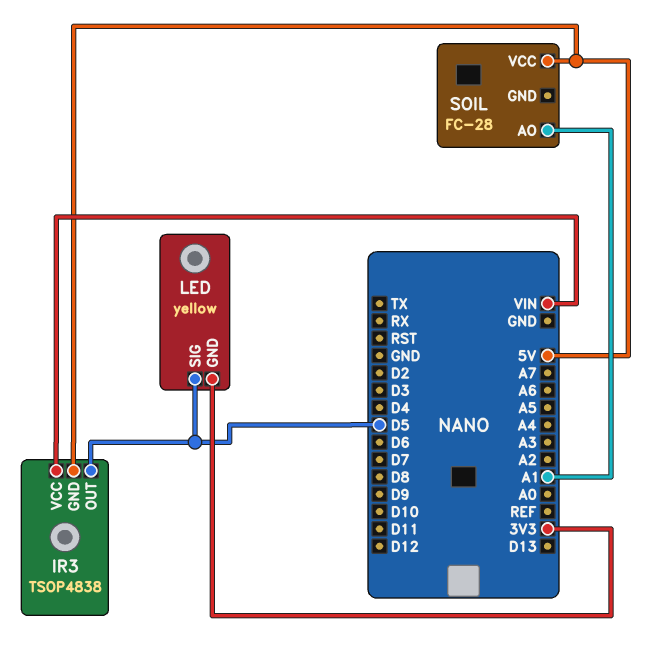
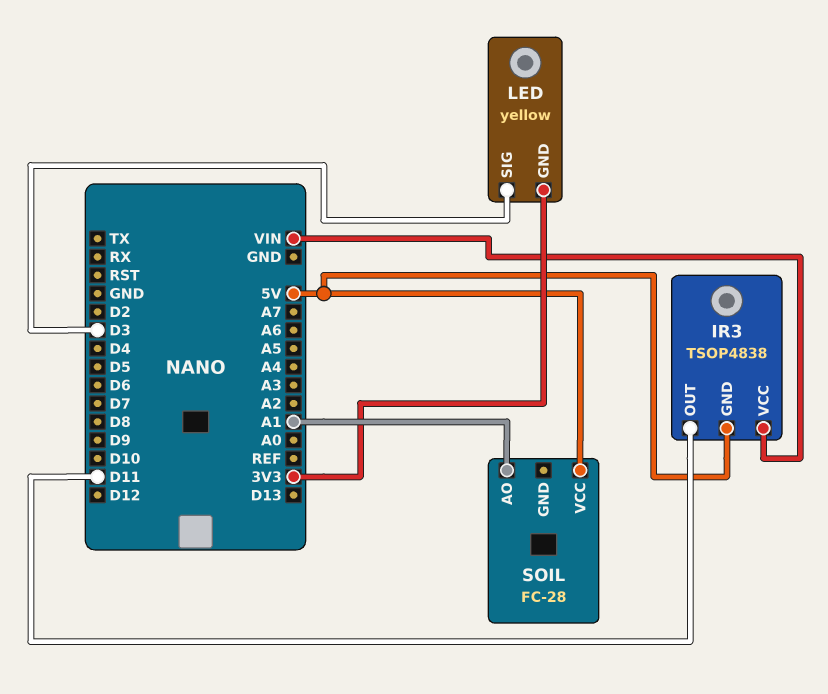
IR3 pin OUT: D5 -> D11
LED pin SIG: D5 -> D3

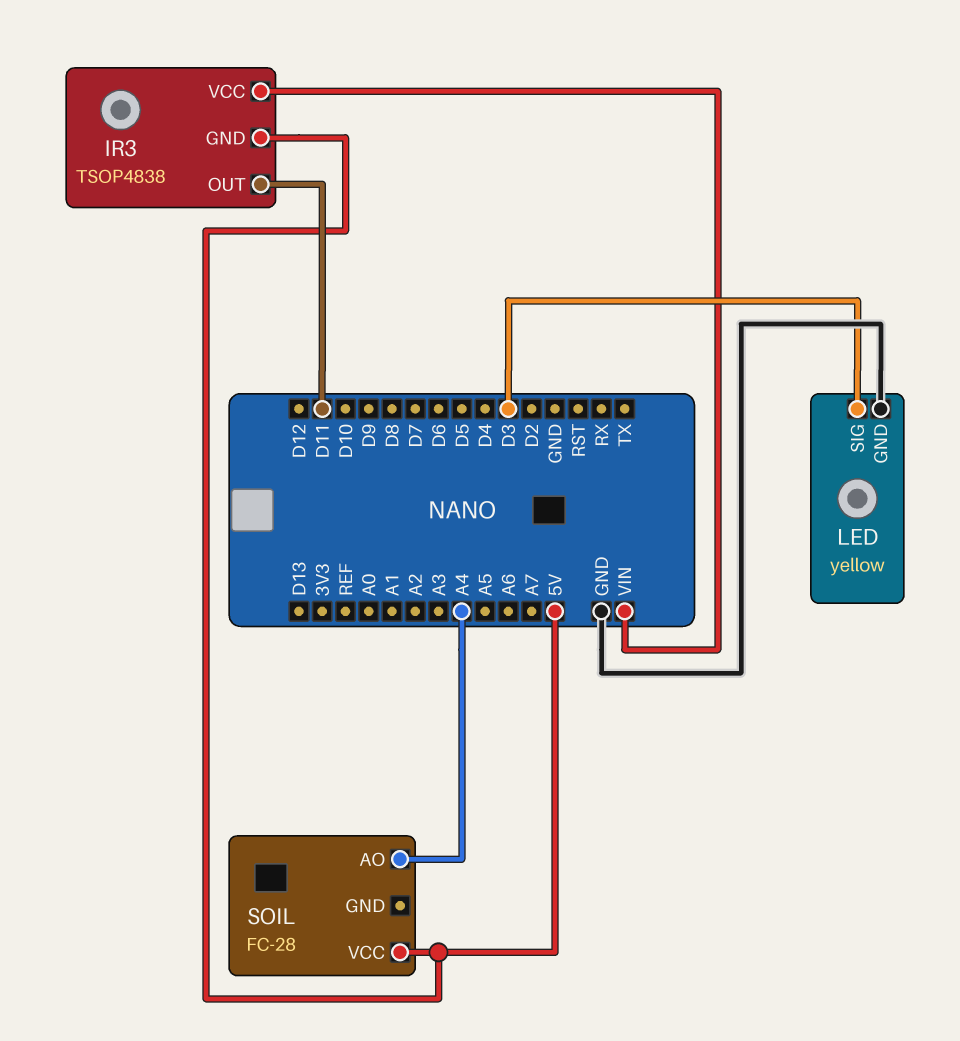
LED pin GND: 3V3 -> GND
SOIL pin AO: A1 -> A4

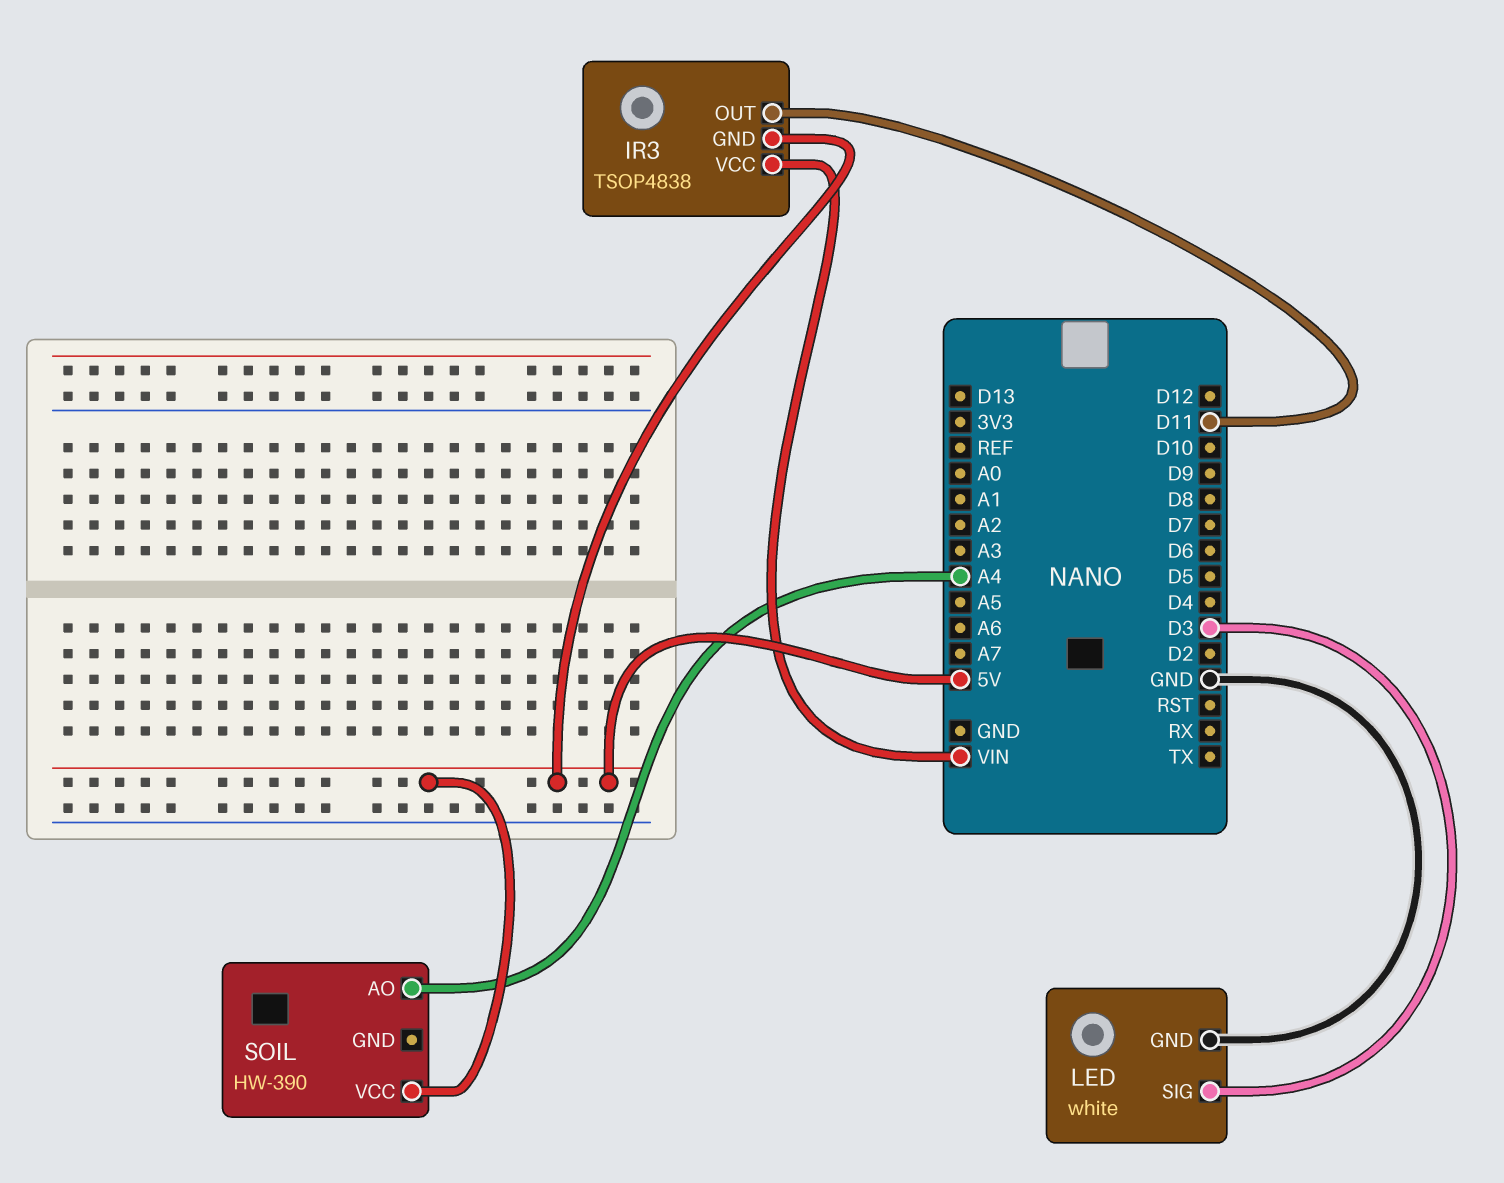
LED: yellow -> white
SOIL: FC-28 -> HW-390

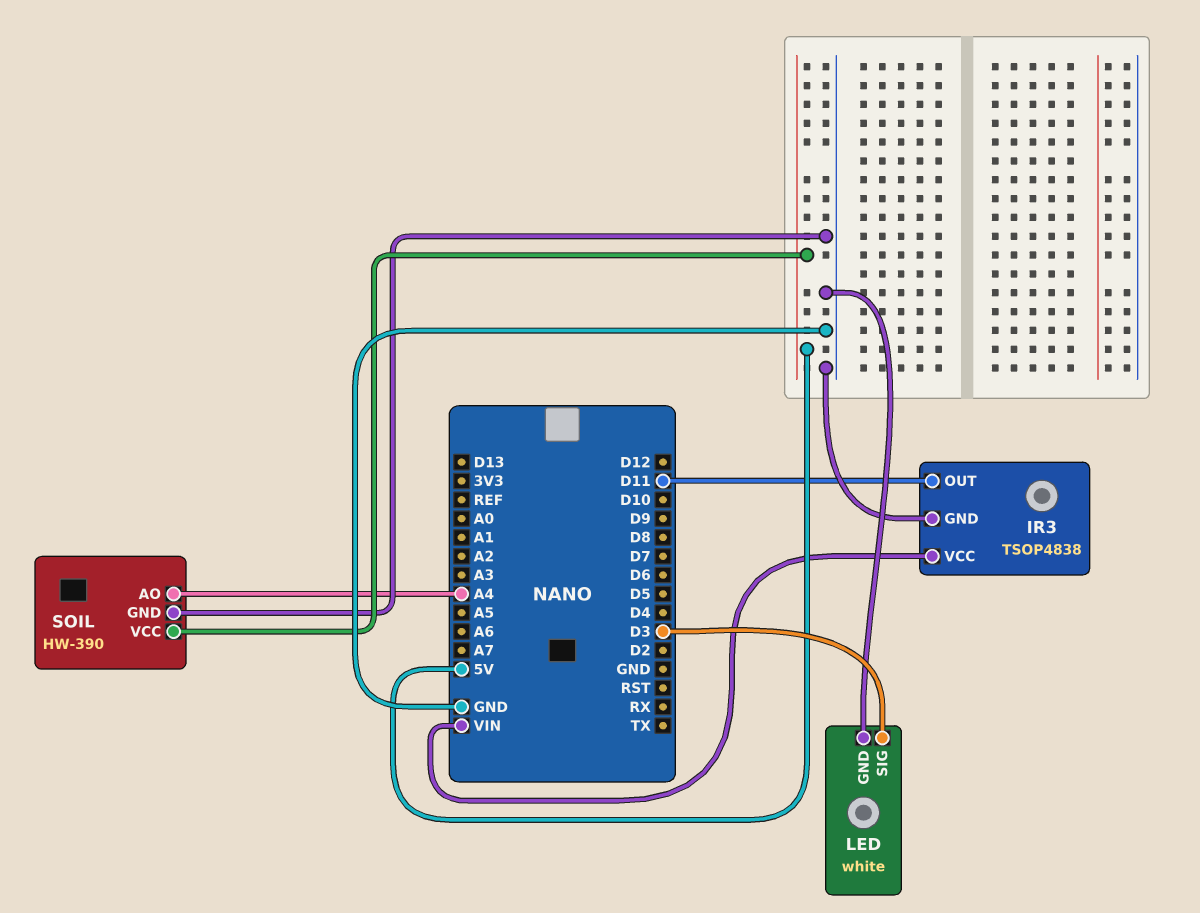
IR3 pin GND: 5V -> GND
SOIL pin GND: none -> GND

